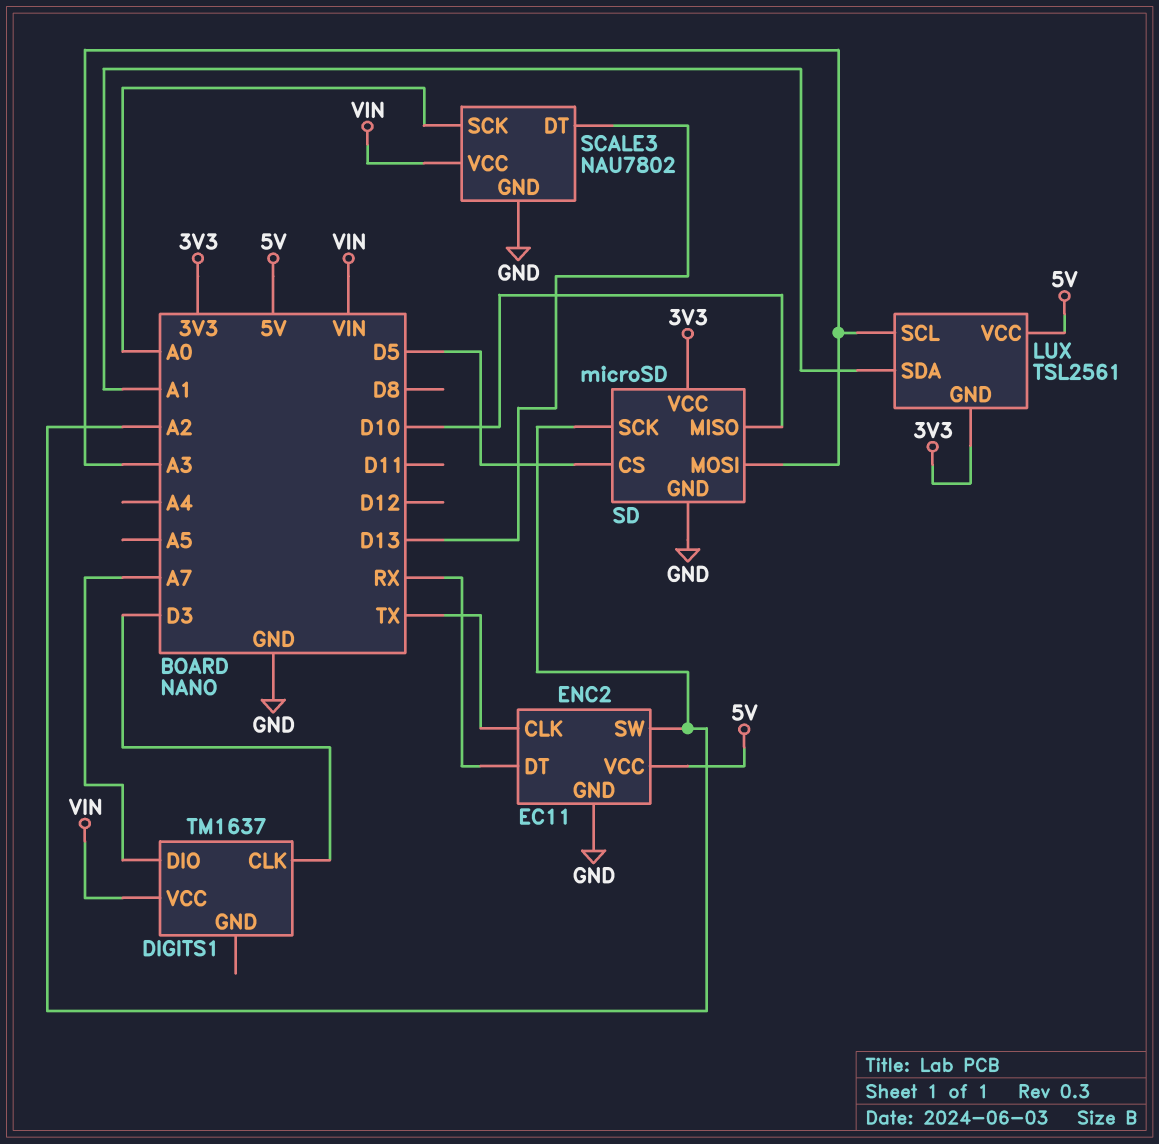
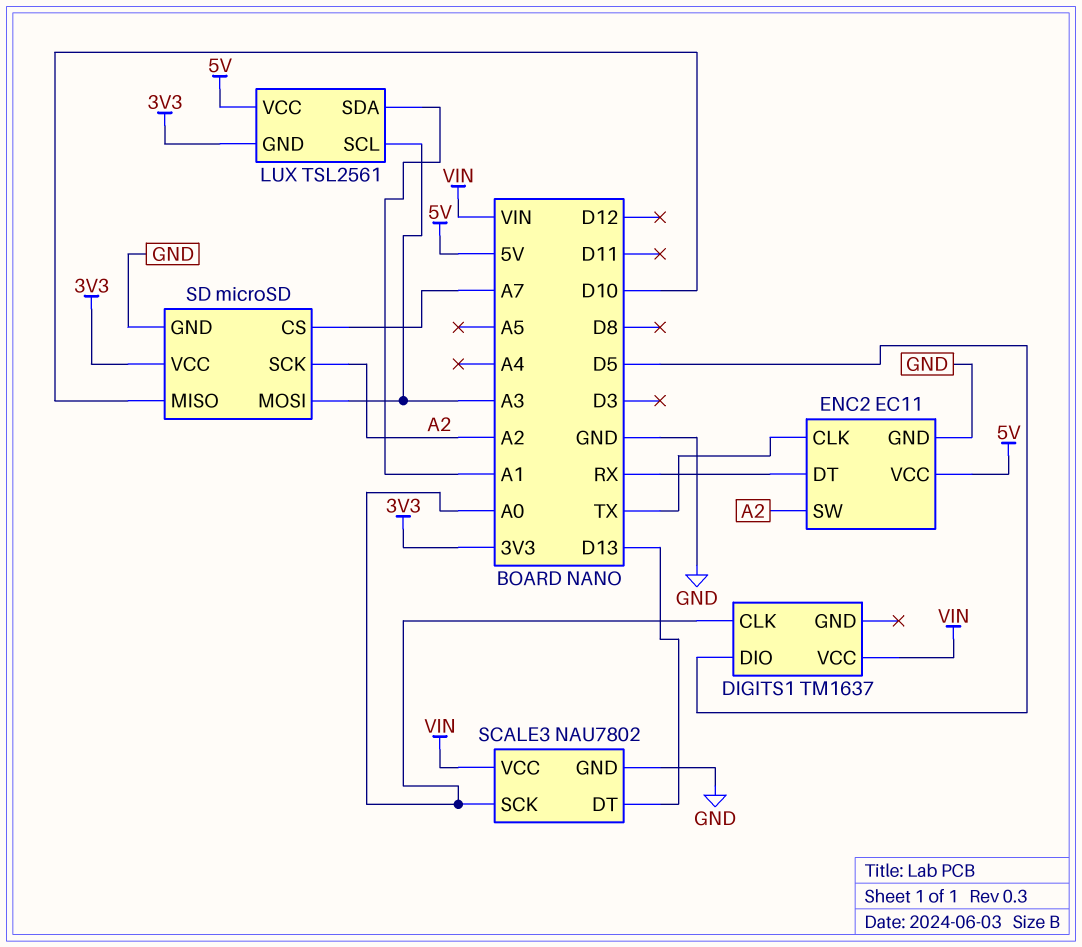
DIGITS1 pin CLK: D3 -> A0
DIGITS1 pin DIO: A7 -> D5
SD pin CS: D5 -> A7

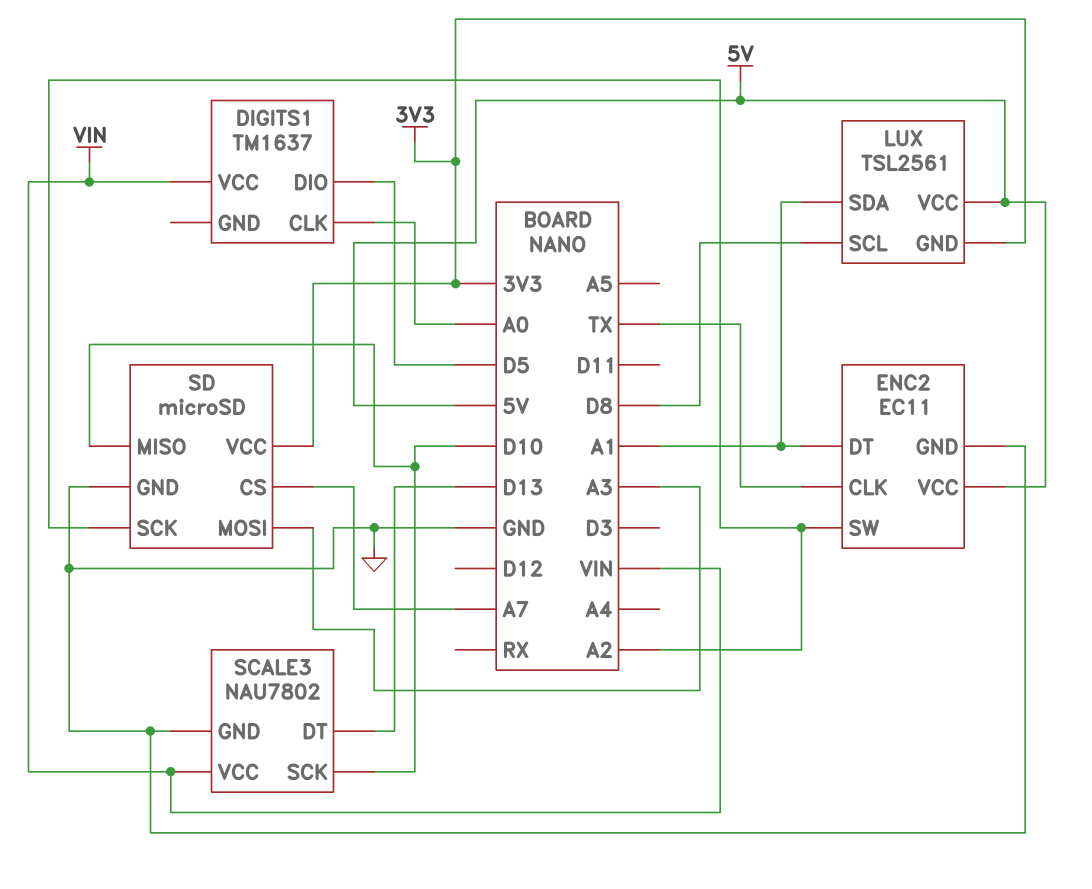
ENC2 pin DT: RX -> A1
LUX pin SCL: A3 -> D8
SCALE3 pin SCK: A0 -> D10

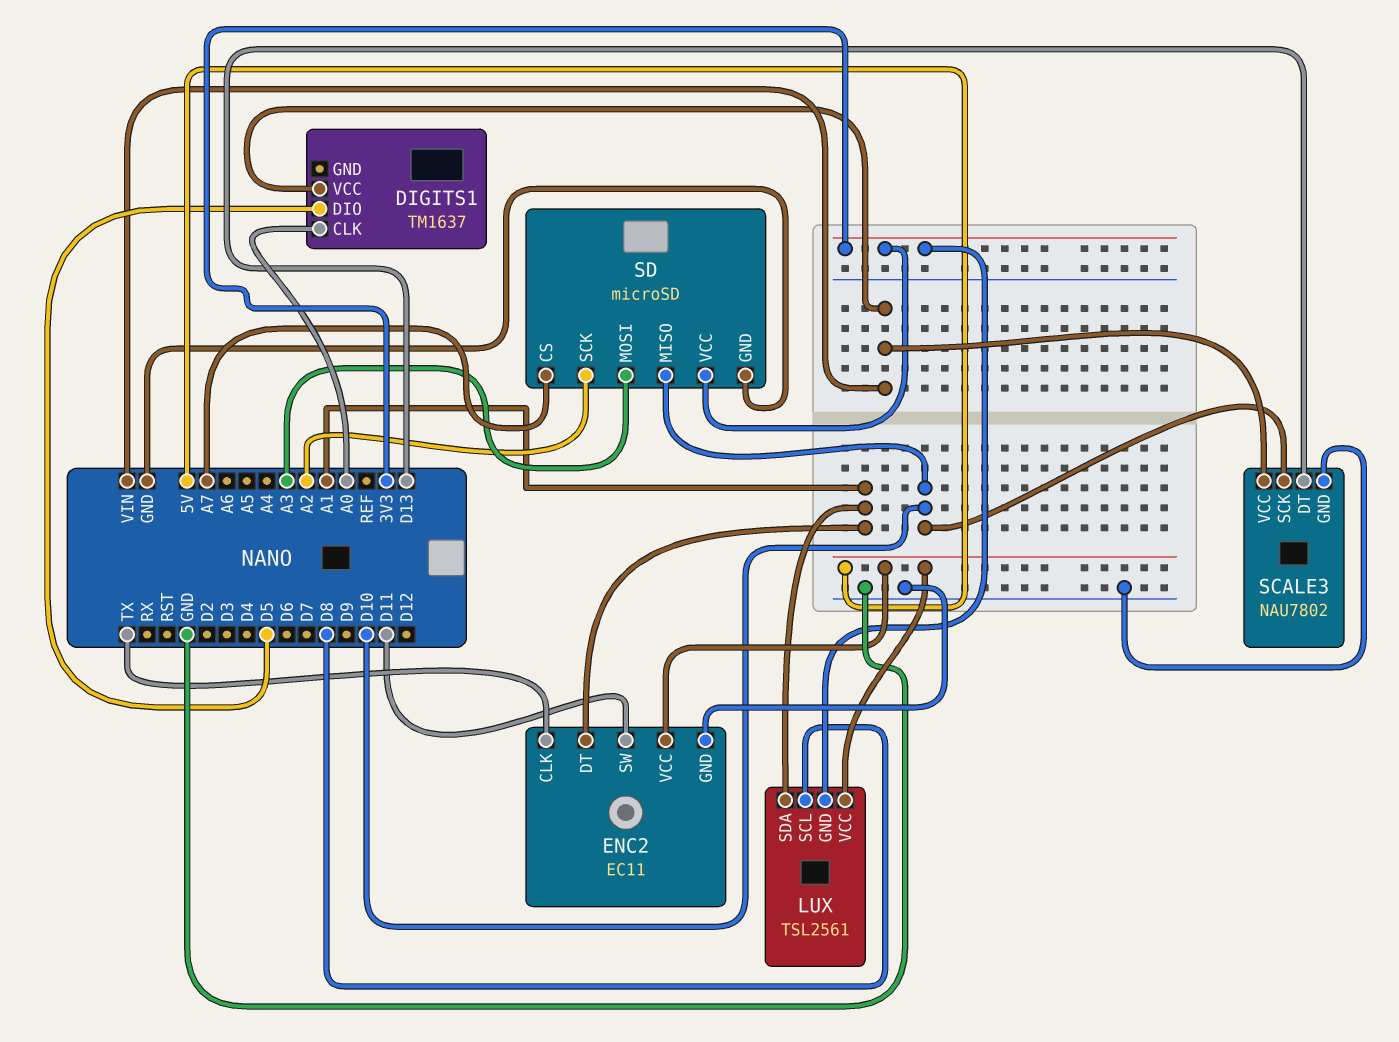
ENC2 pin SW: A2 -> D11

